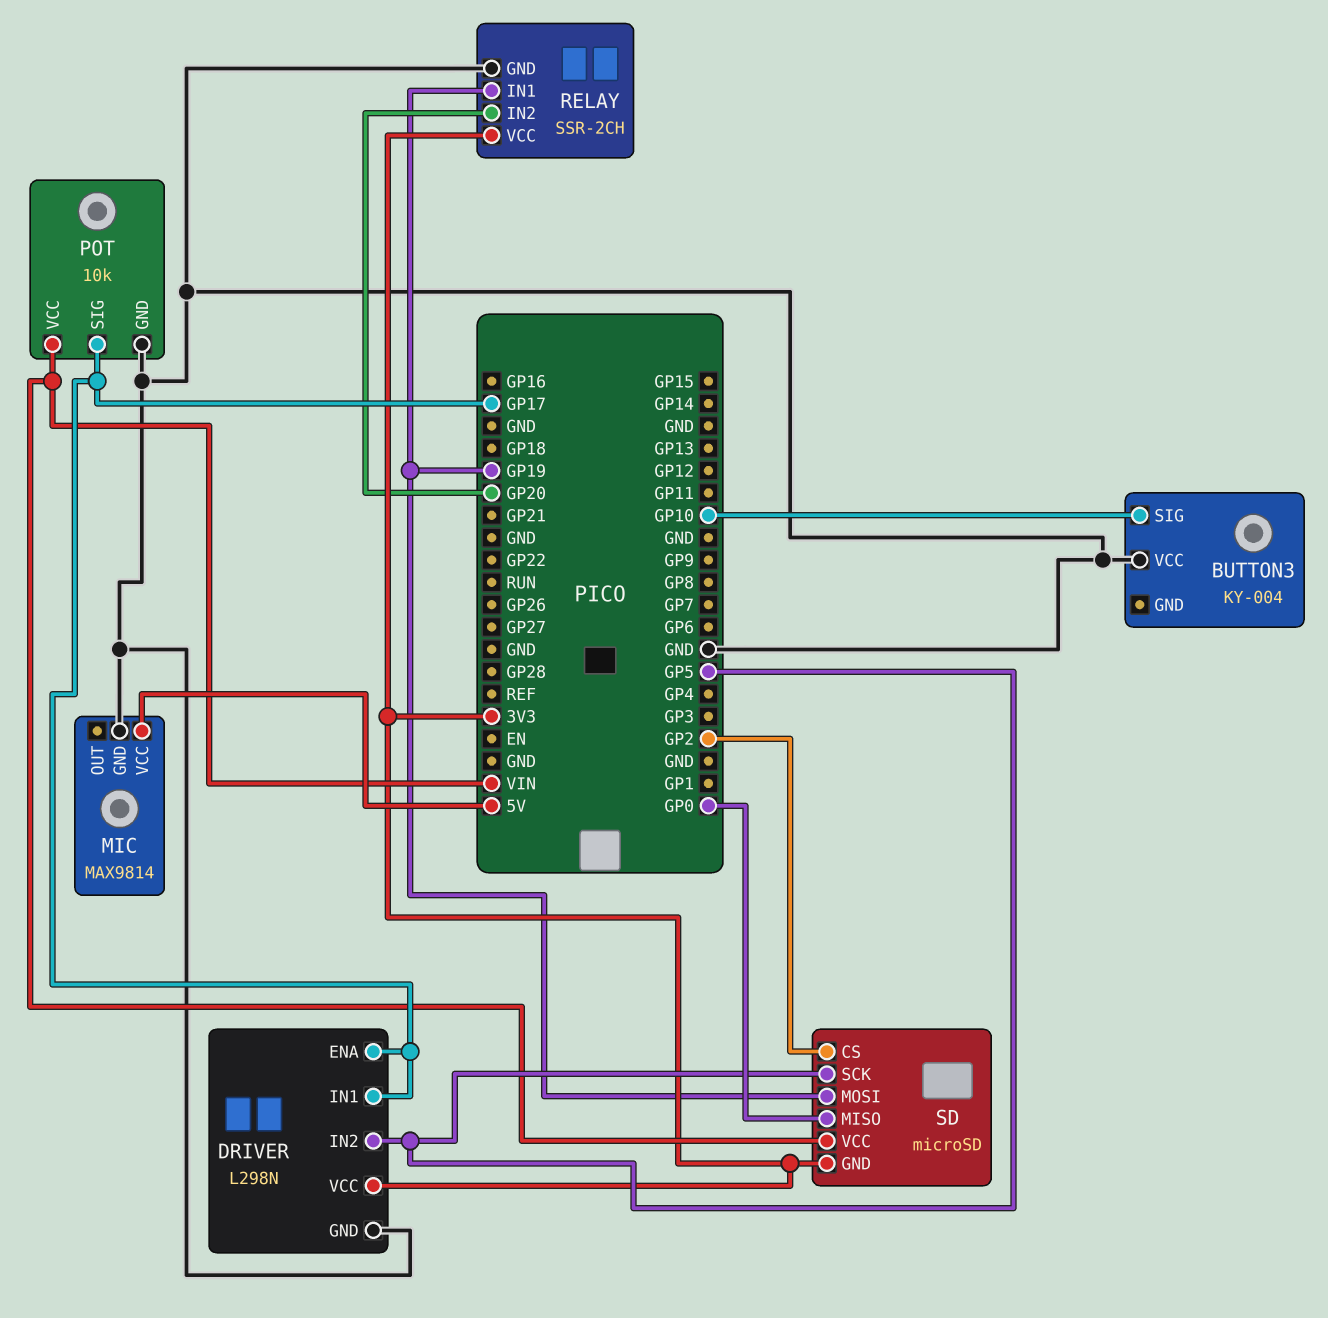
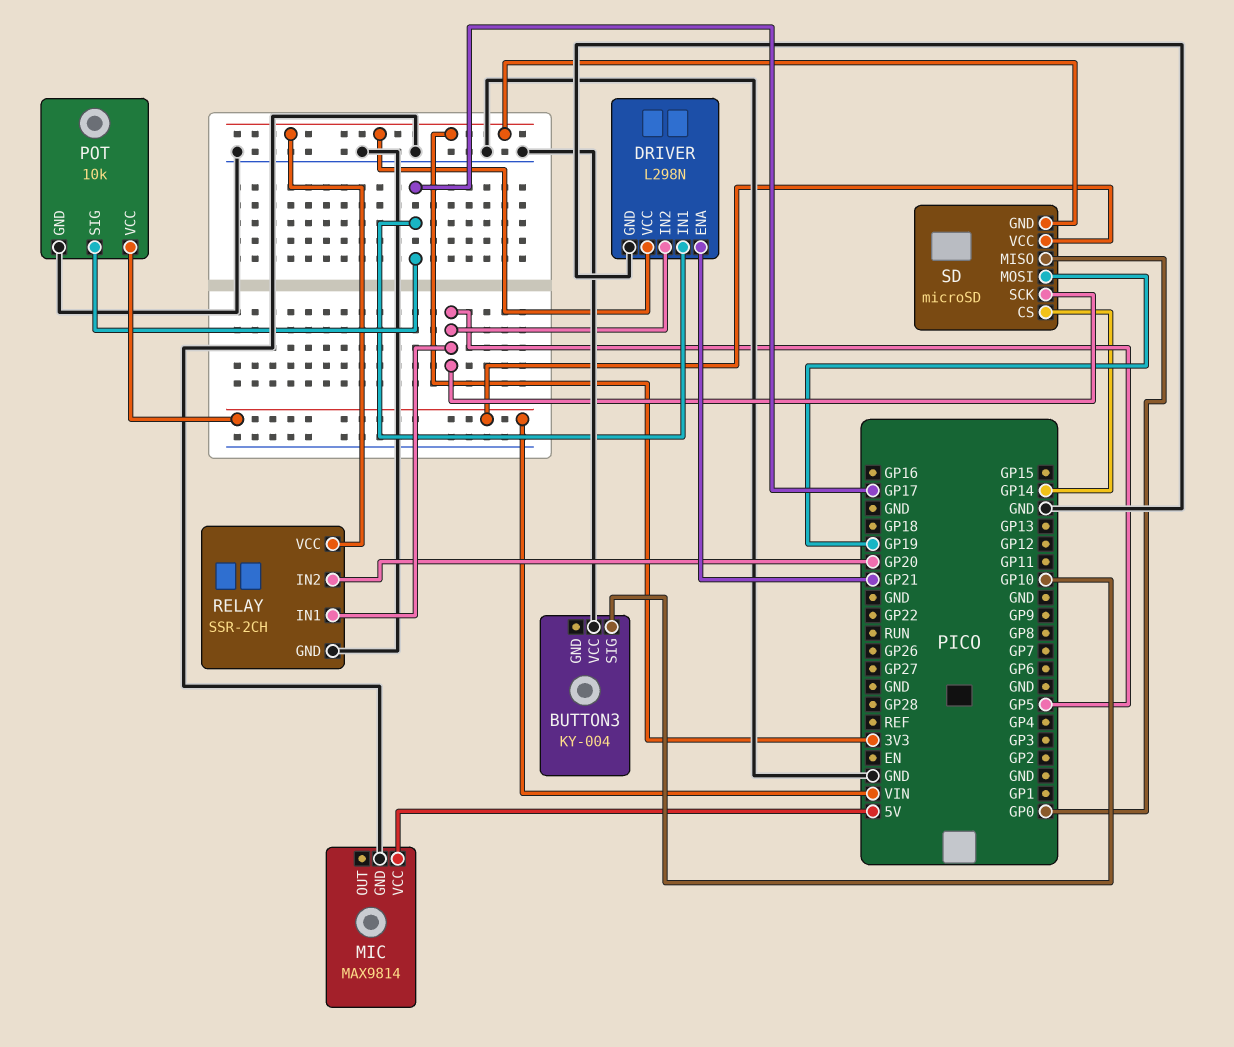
DRIVER pin ENA: GP17 -> GP21
RELAY pin IN1: GP19 -> GP5
SD pin CS: GP2 -> GP14

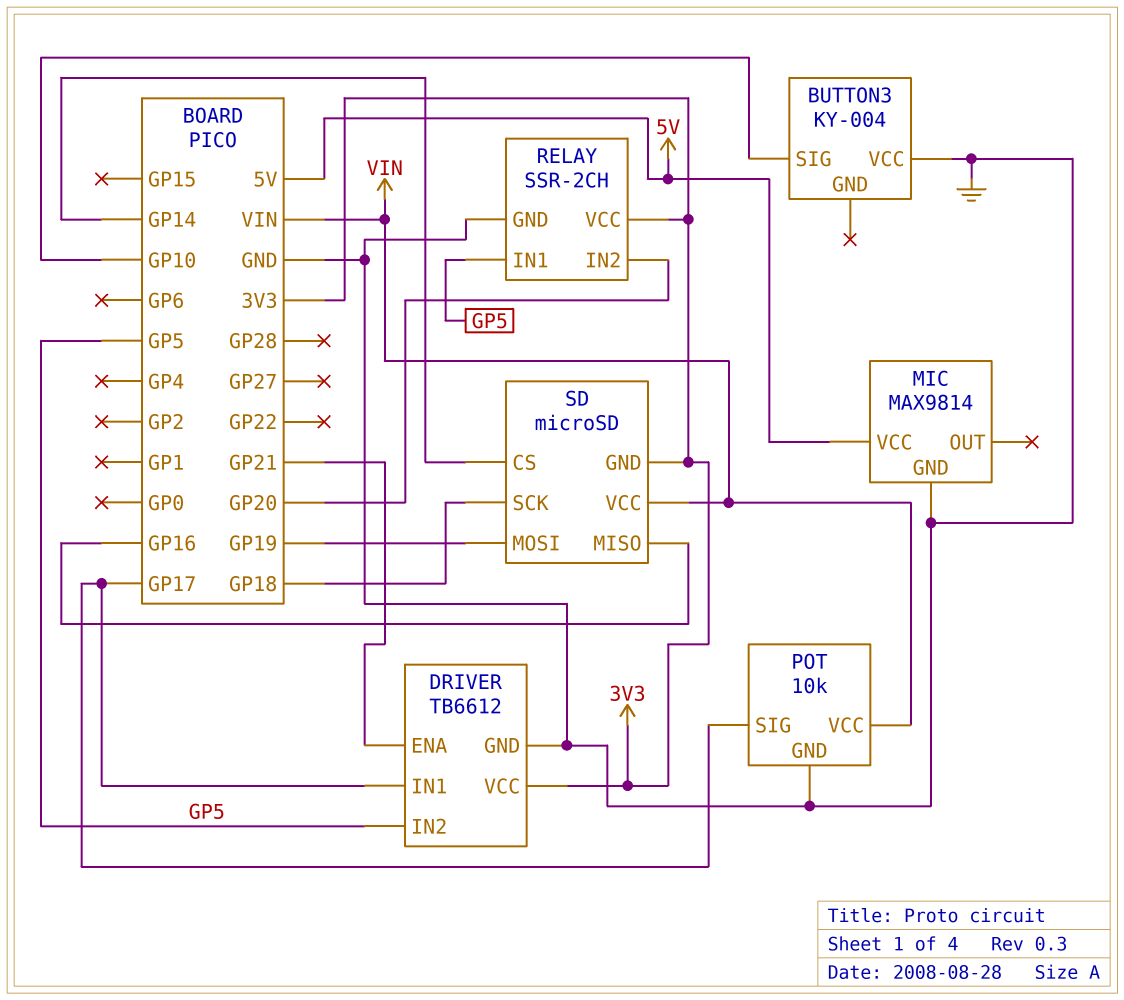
DRIVER: L298N -> TB6612
SD pin MISO: GP0 -> GP16
SD pin SCK: GP5 -> GP18

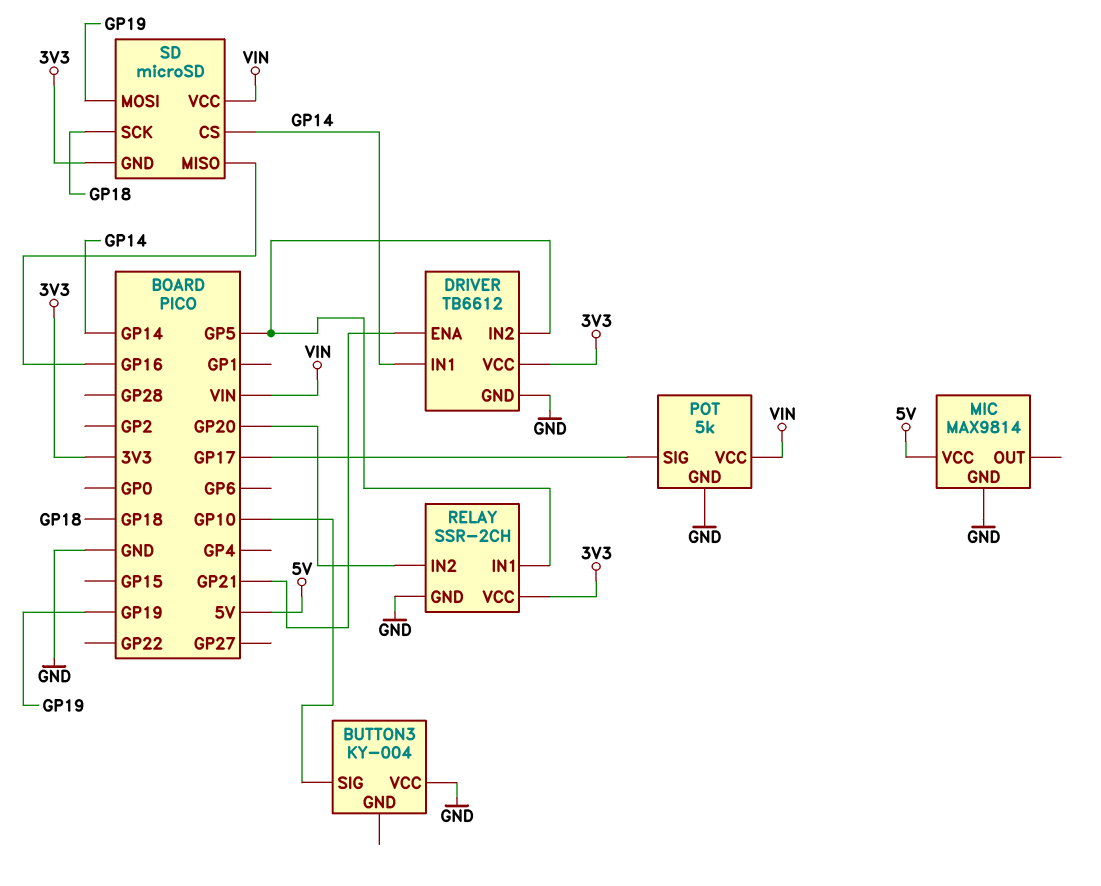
DRIVER pin IN1: GP17 -> GP14
POT: 10k -> 5k

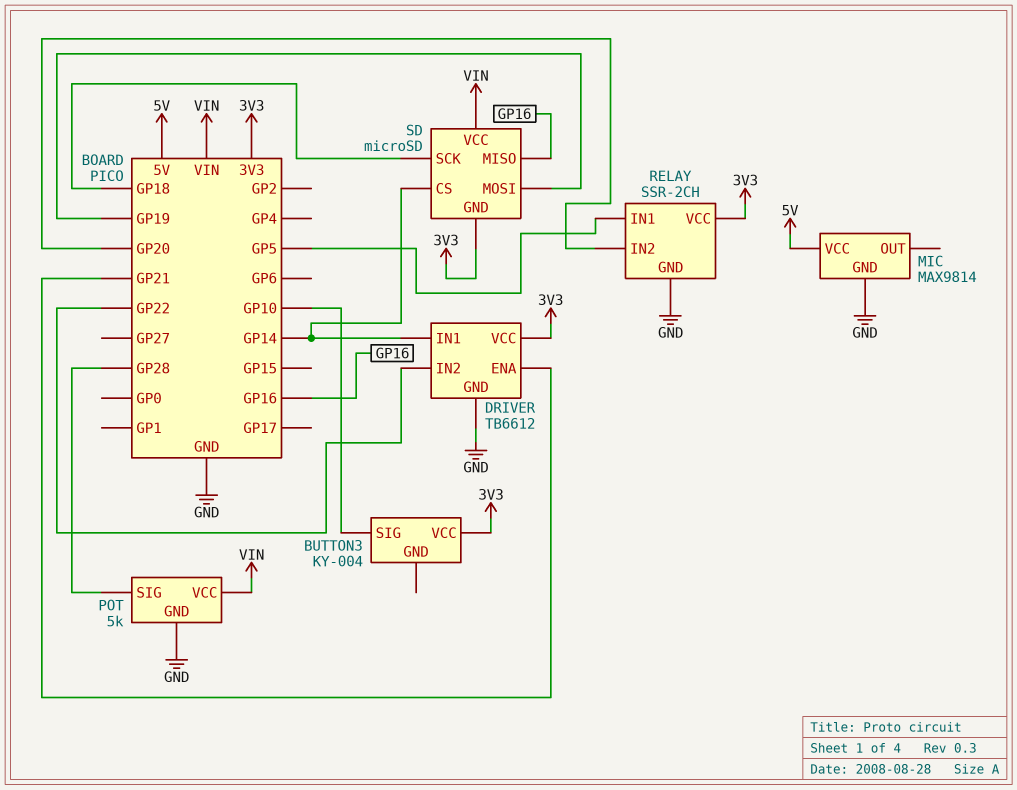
BUTTON3 pin VCC: GND -> 3V3
DRIVER pin IN2: GP5 -> GP22
POT pin SIG: GP17 -> GP28

